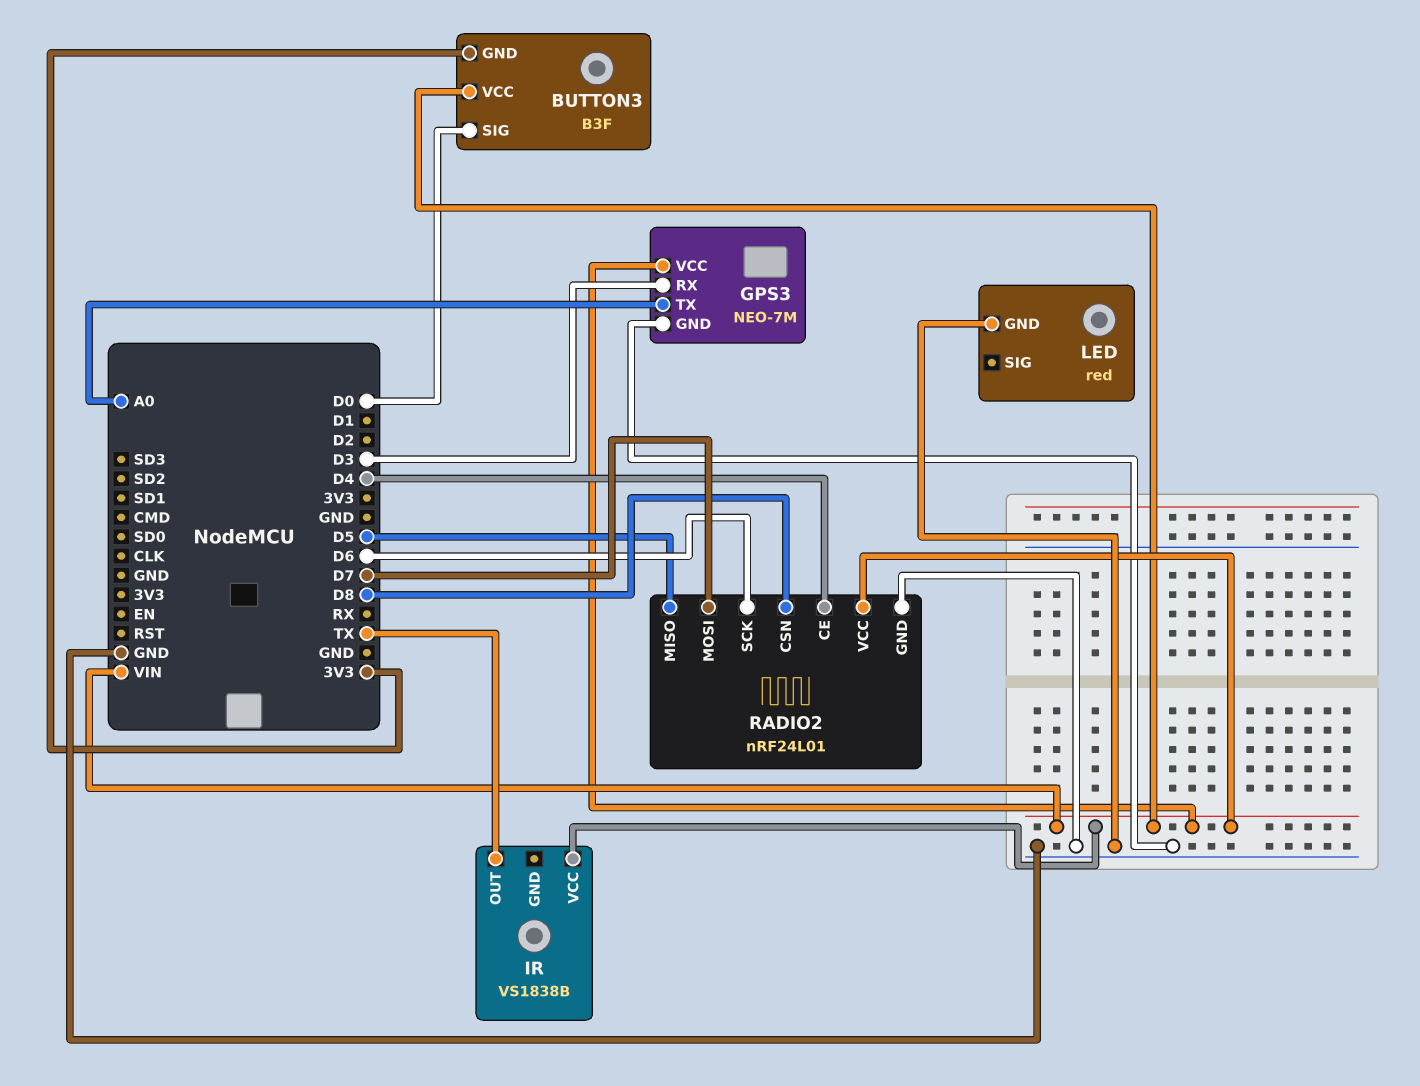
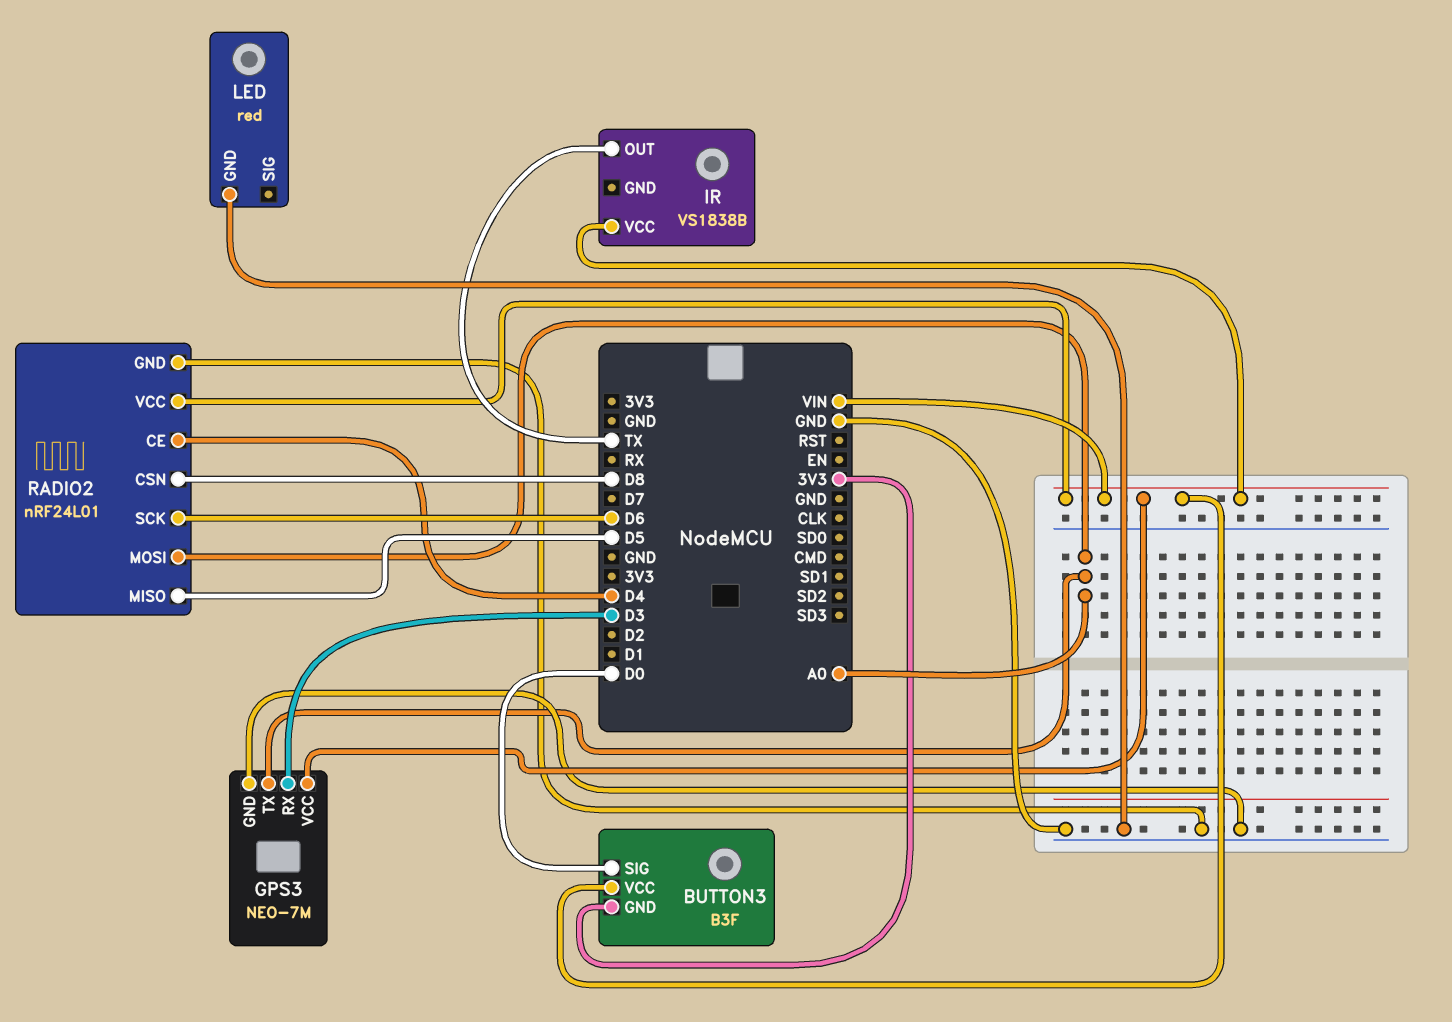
RADIO2 pin MOSI: D7 -> A0

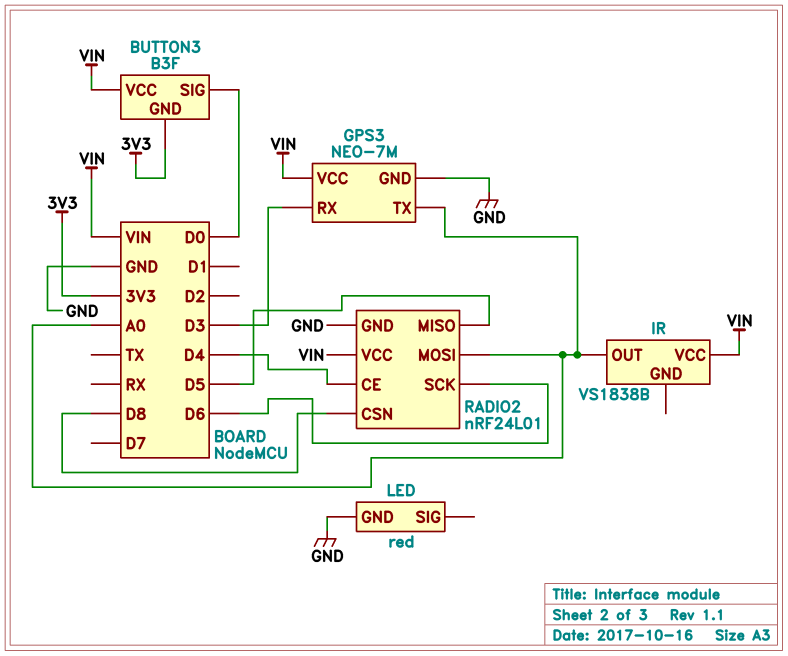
IR pin OUT: TX -> A0

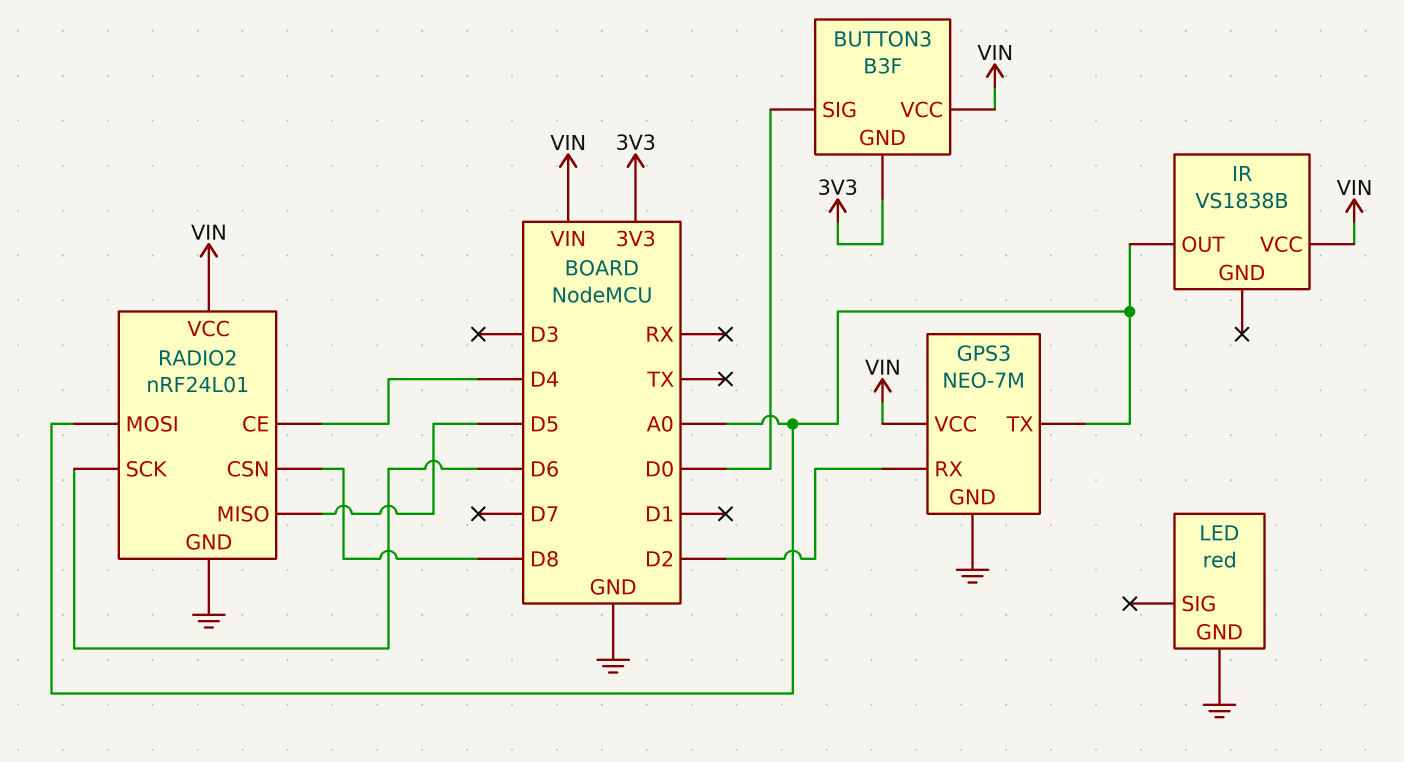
GPS3 pin RX: D3 -> D2

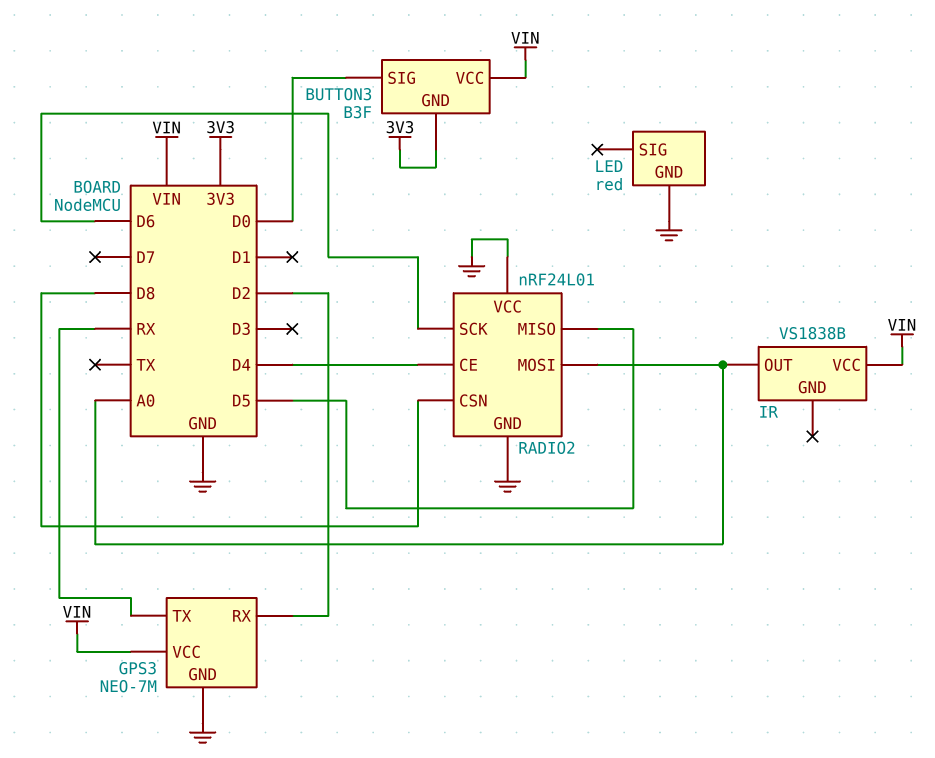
GPS3 pin TX: A0 -> RX
RADIO2 pin VCC: VIN -> GND

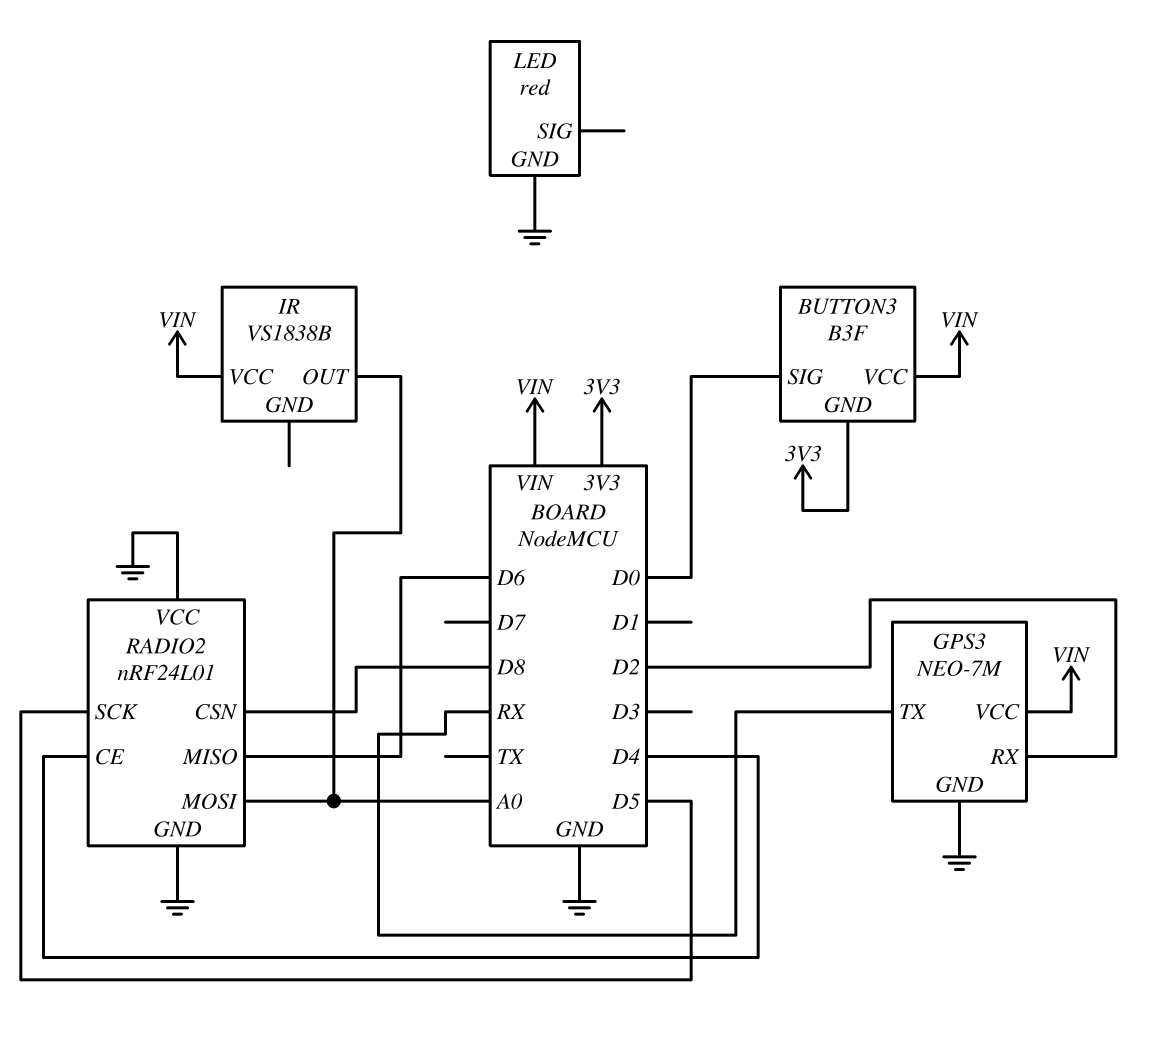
RADIO2 pin MISO: D5 -> D6
RADIO2 pin SCK: D6 -> D5

